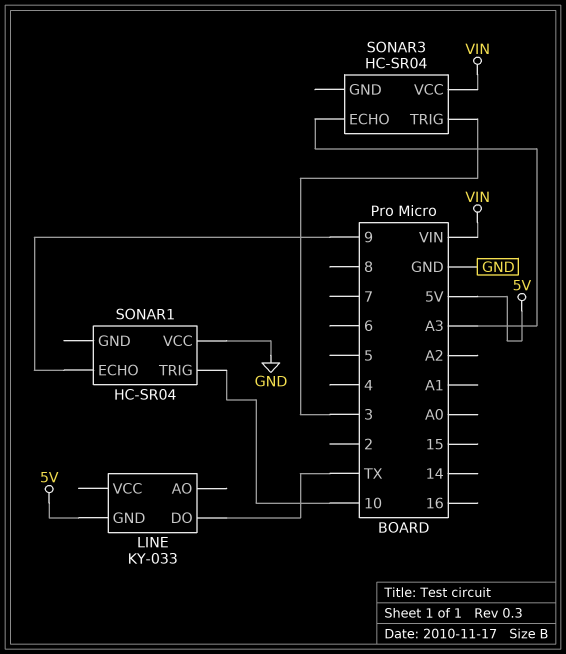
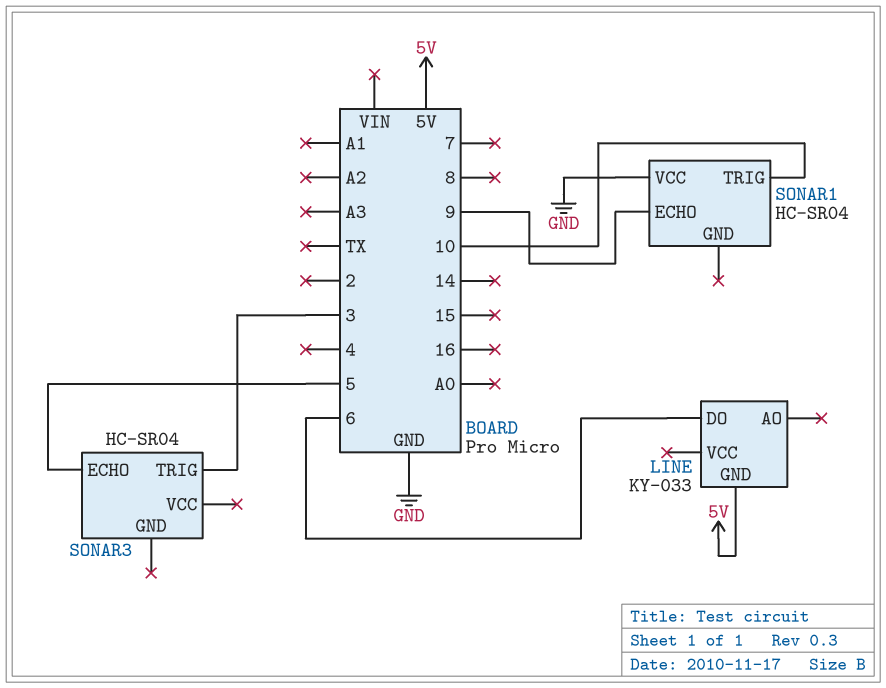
LINE pin DO: TX -> 6
SONAR3 pin ECHO: A3 -> 5
SONAR3 pin VCC: VIN -> none

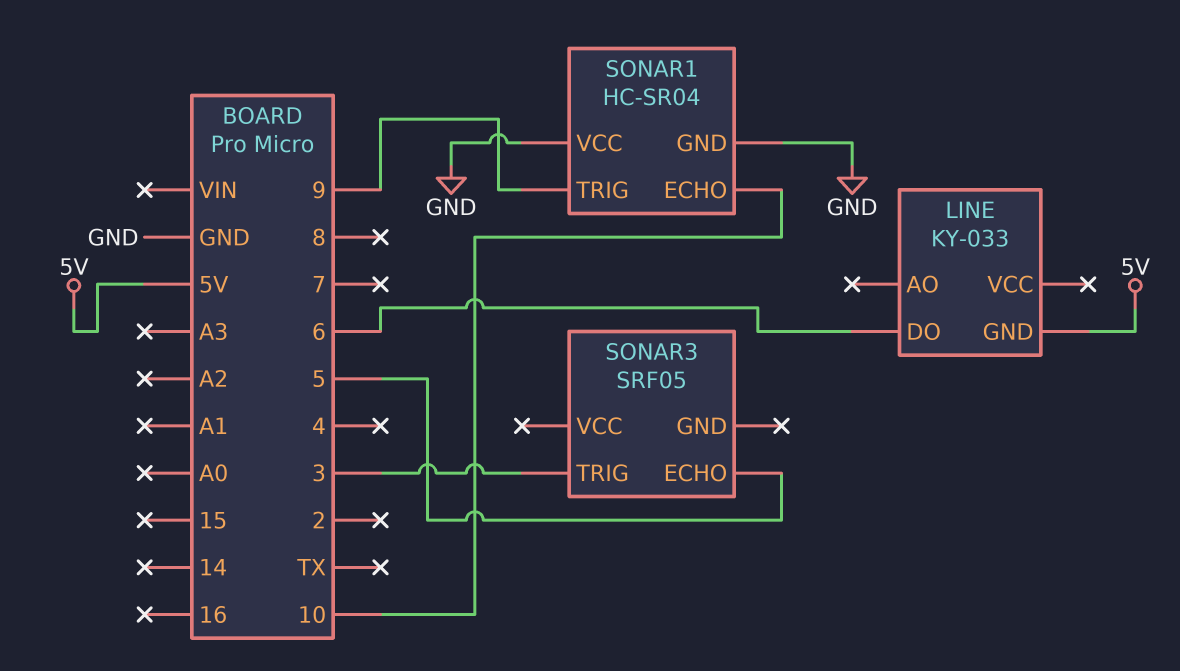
SONAR1 pin ECHO: 9 -> 10
SONAR1 pin GND: none -> GND
SONAR1 pin TRIG: 10 -> 9
SONAR3: HC-SR04 -> SRF05

